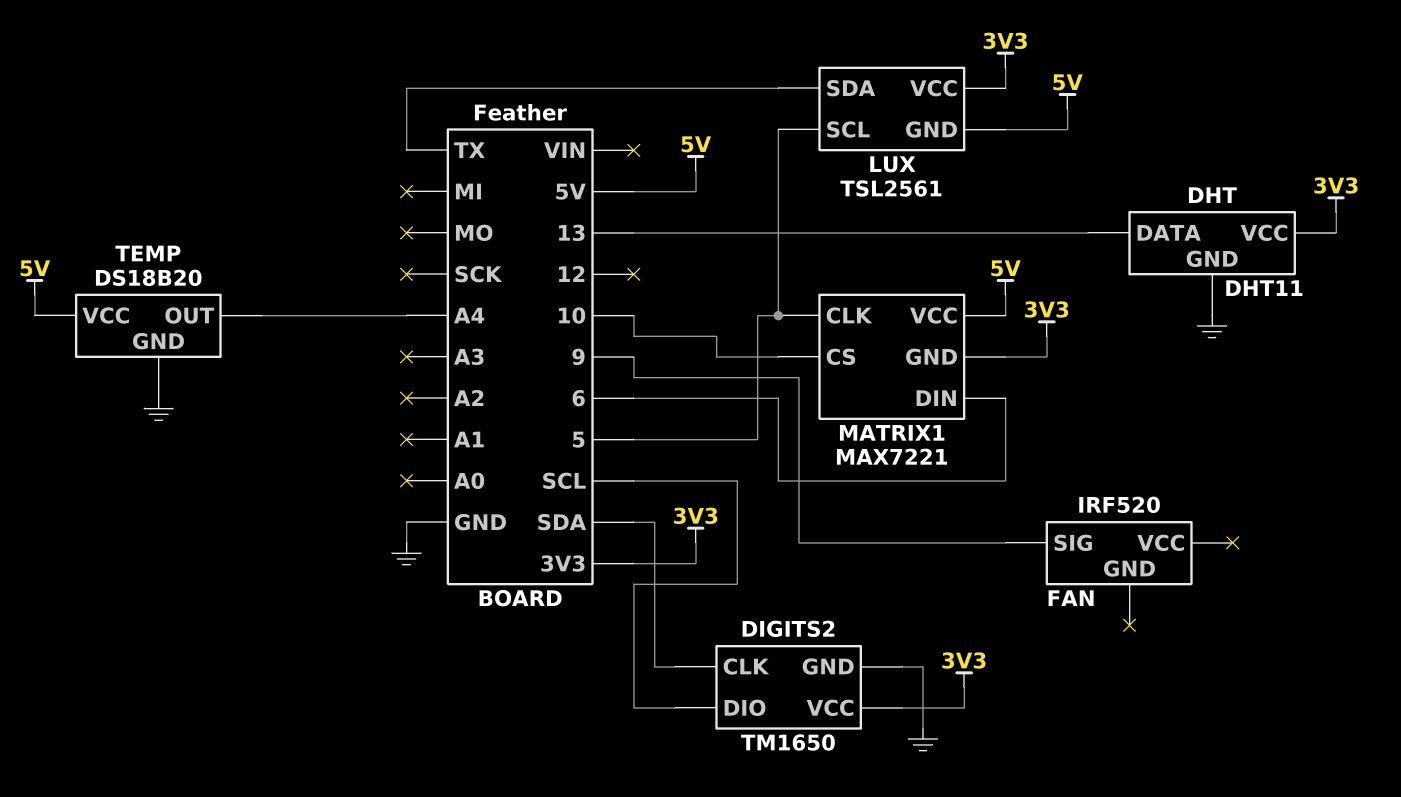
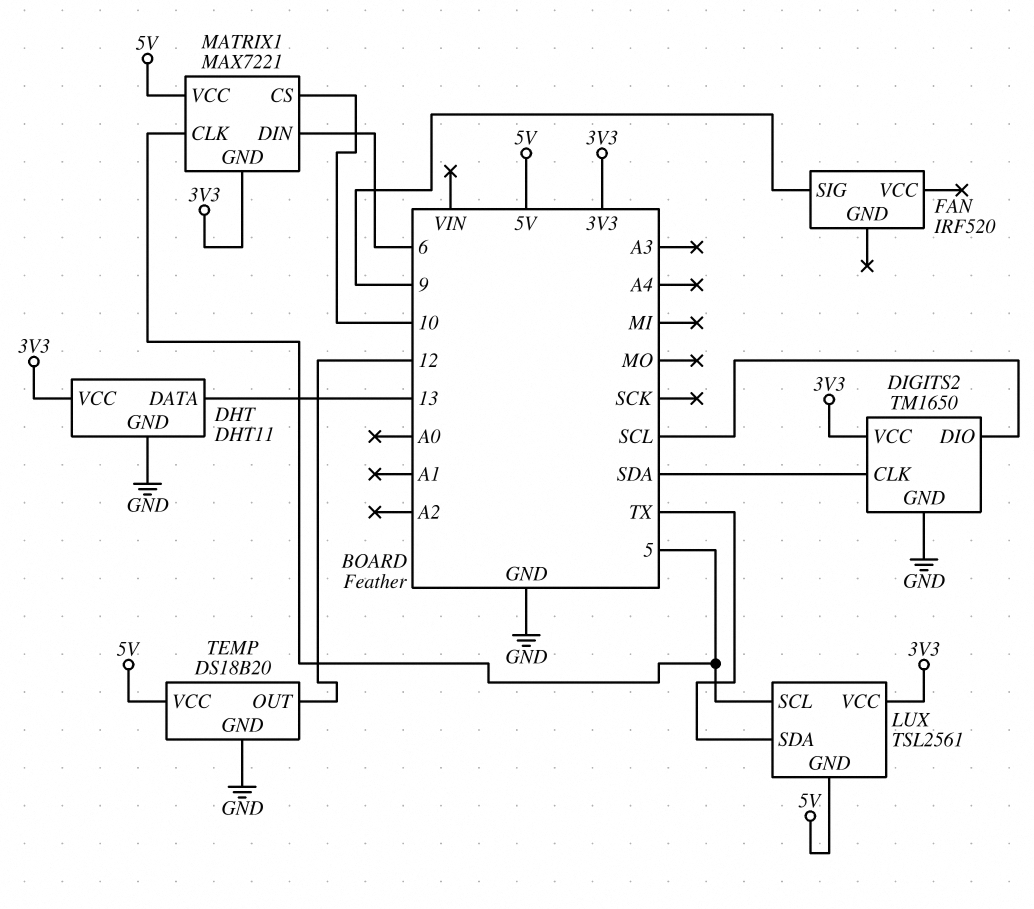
TEMP pin OUT: A4 -> 12

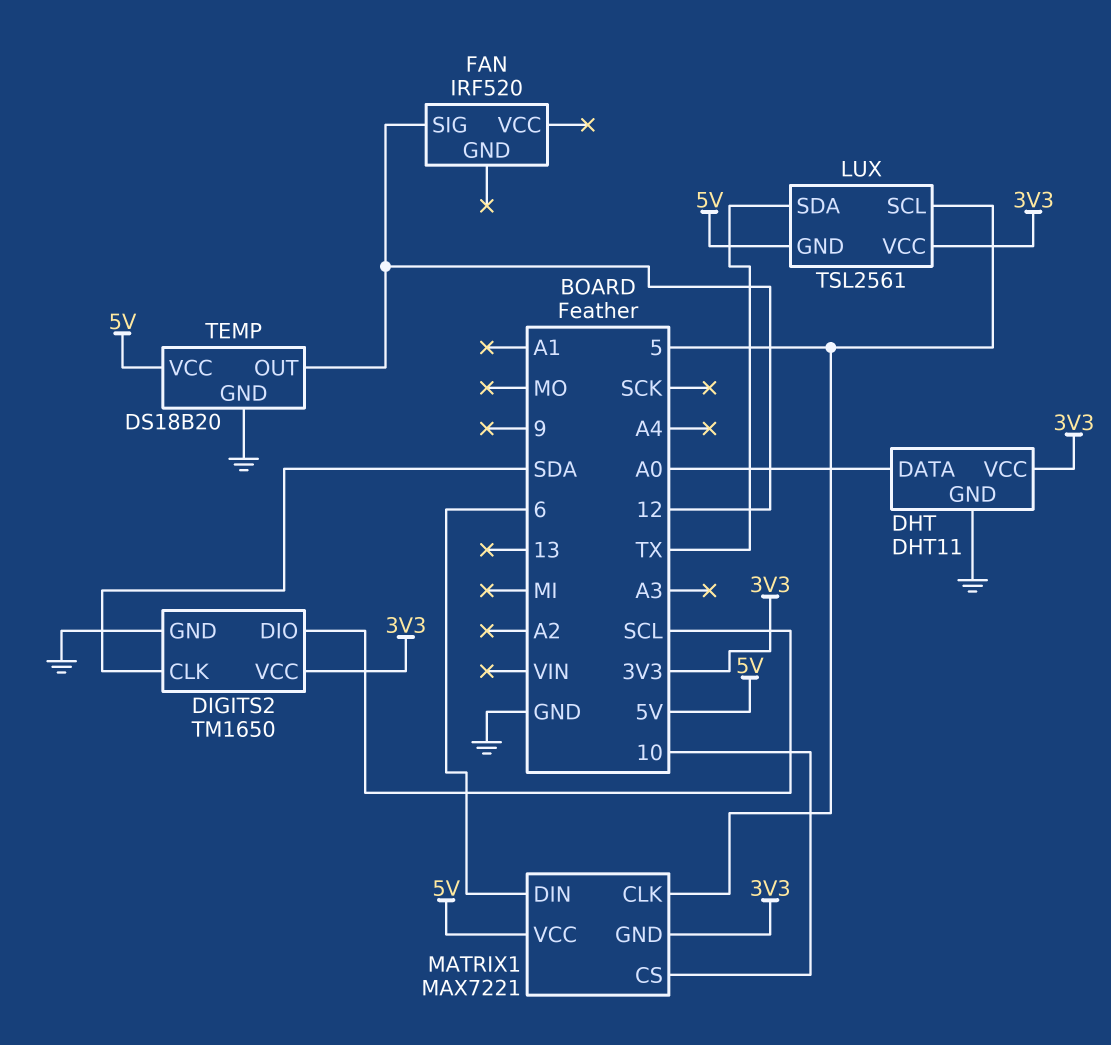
DHT pin DATA: 13 -> A0
FAN pin SIG: 9 -> 12

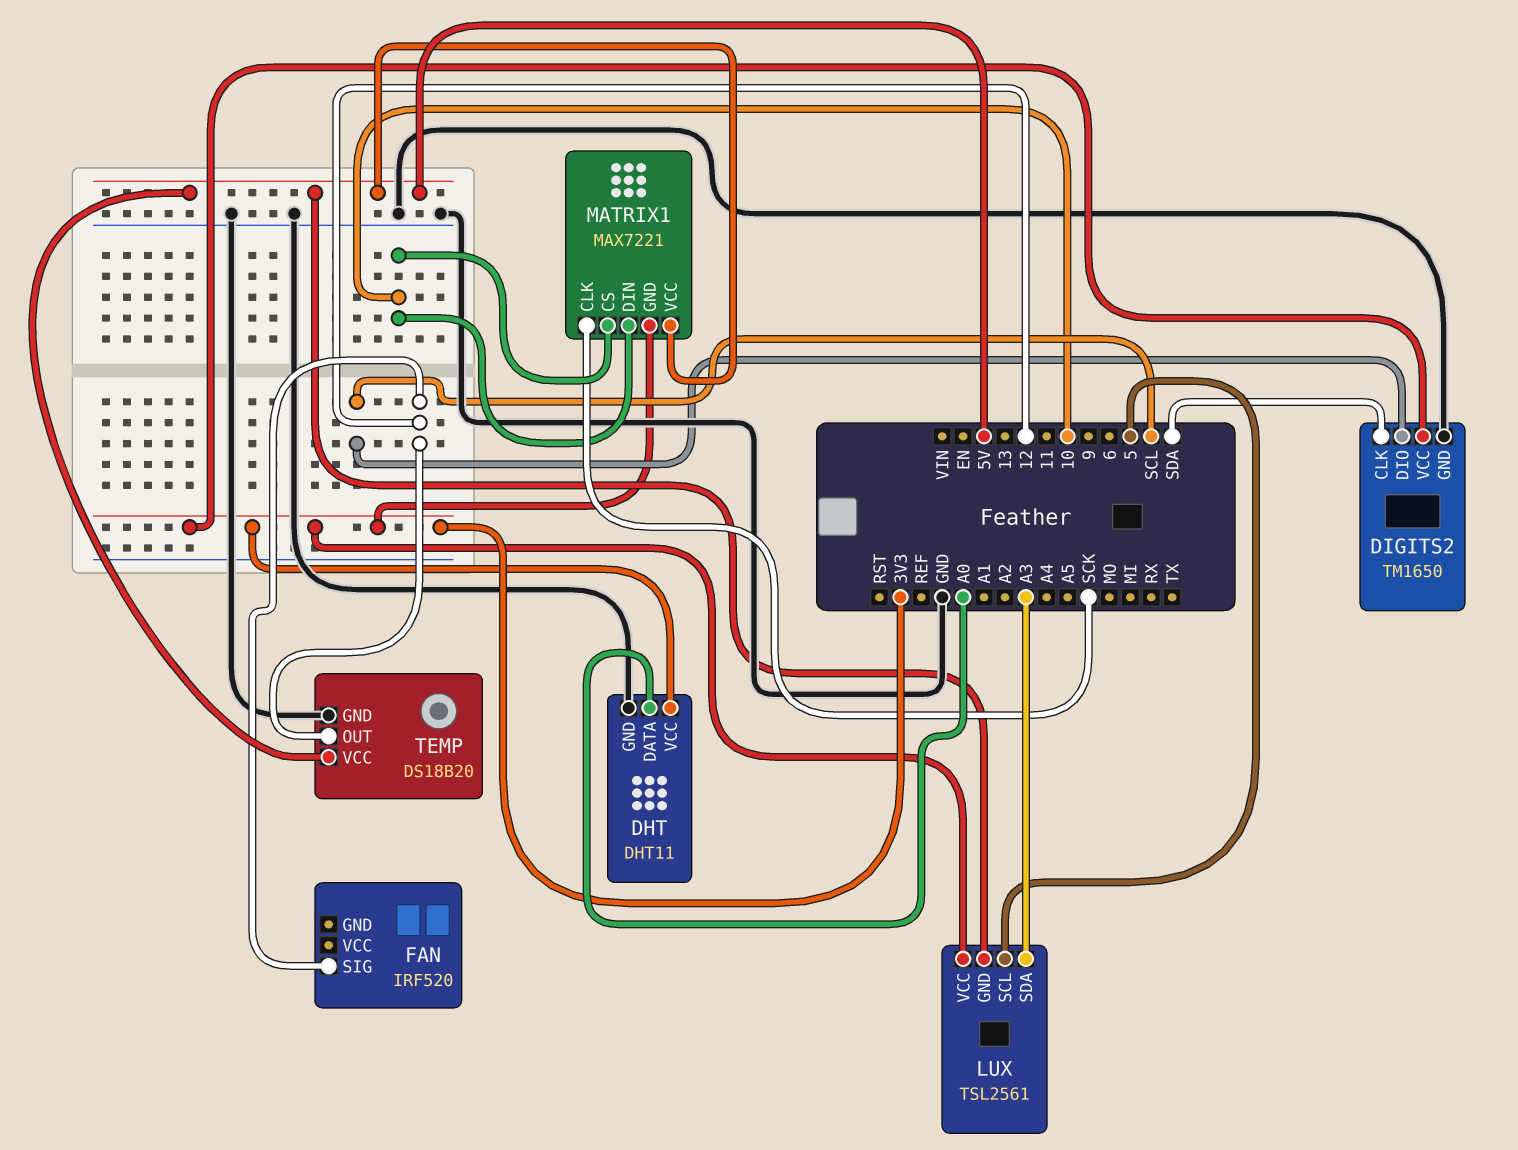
LUX pin SDA: TX -> A3
MATRIX1 pin CLK: 5 -> SCK
MATRIX1 pin DIN: 6 -> 10

